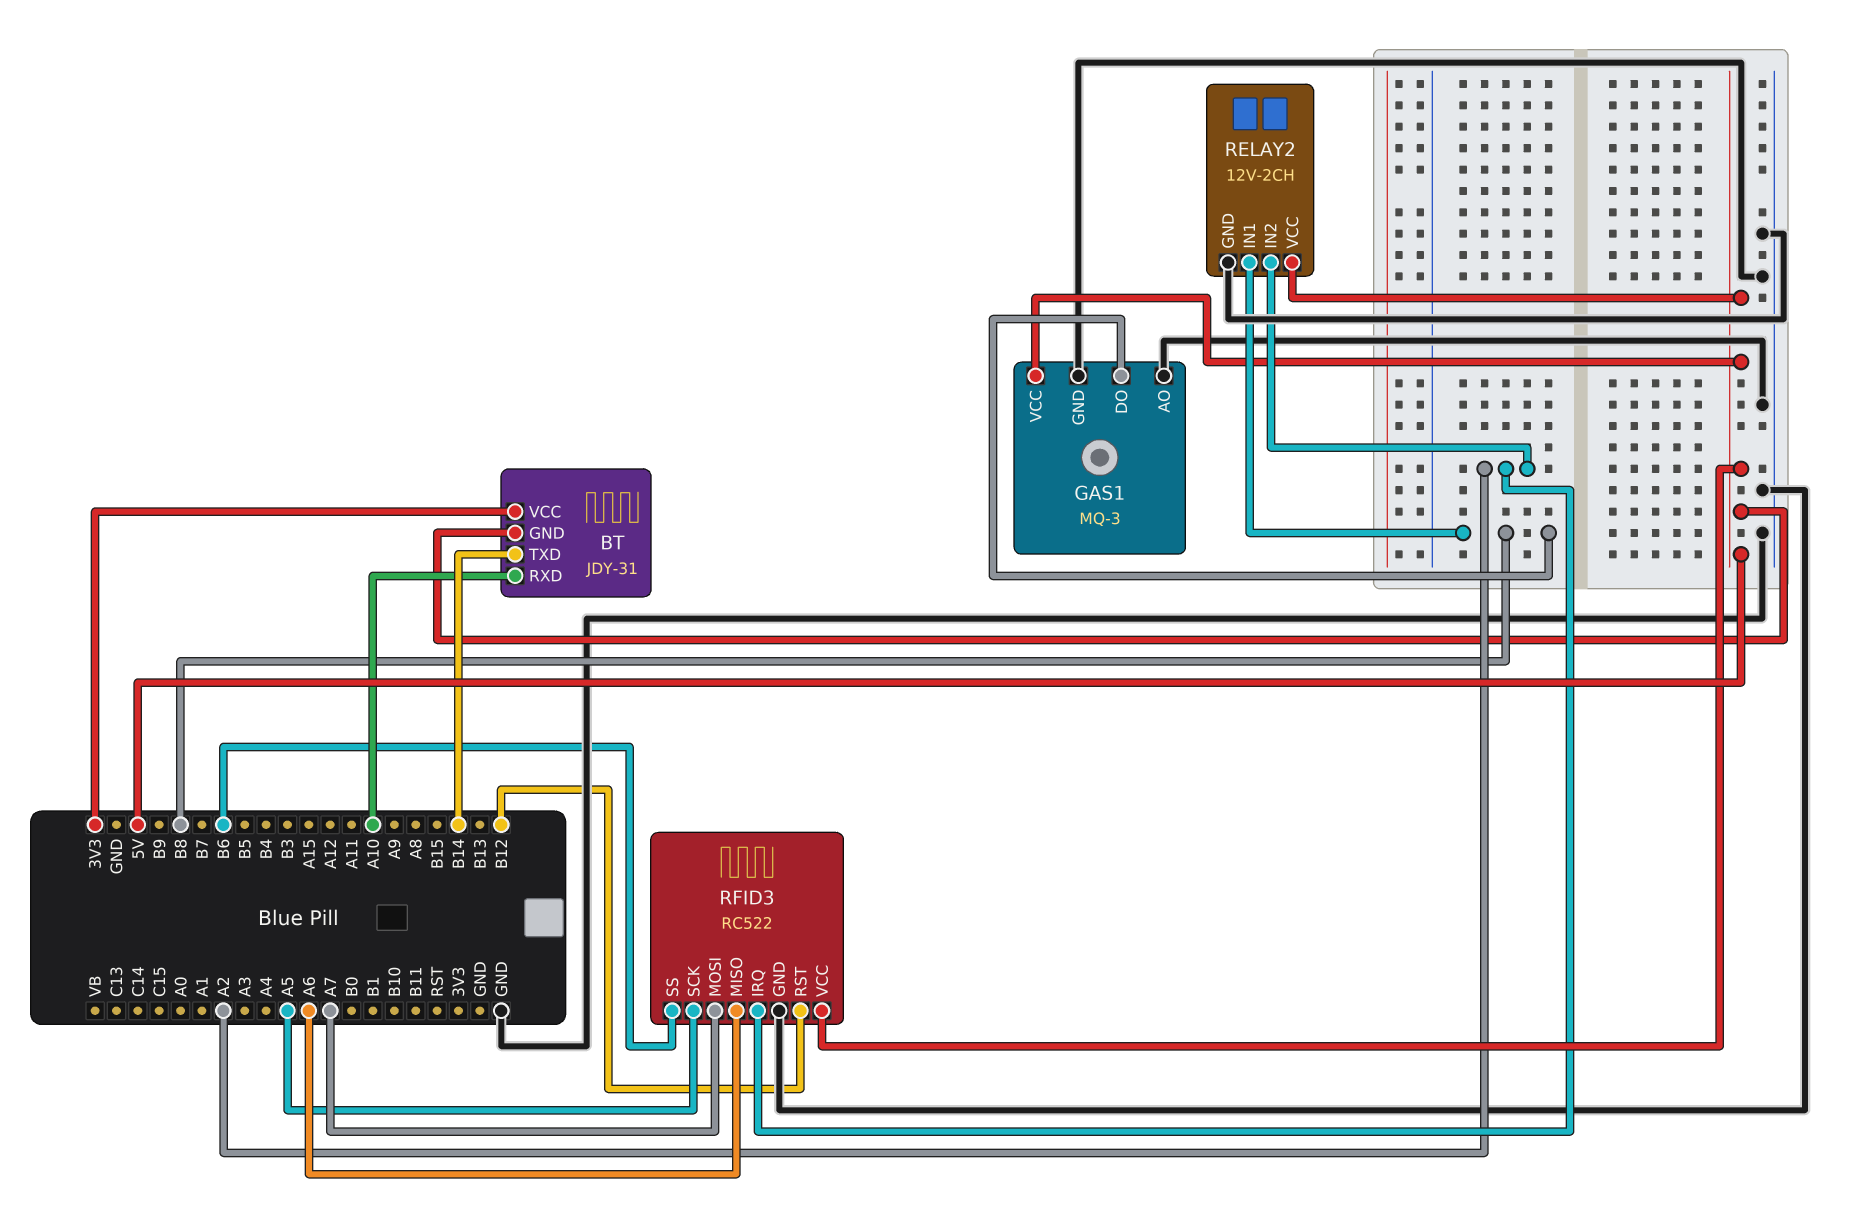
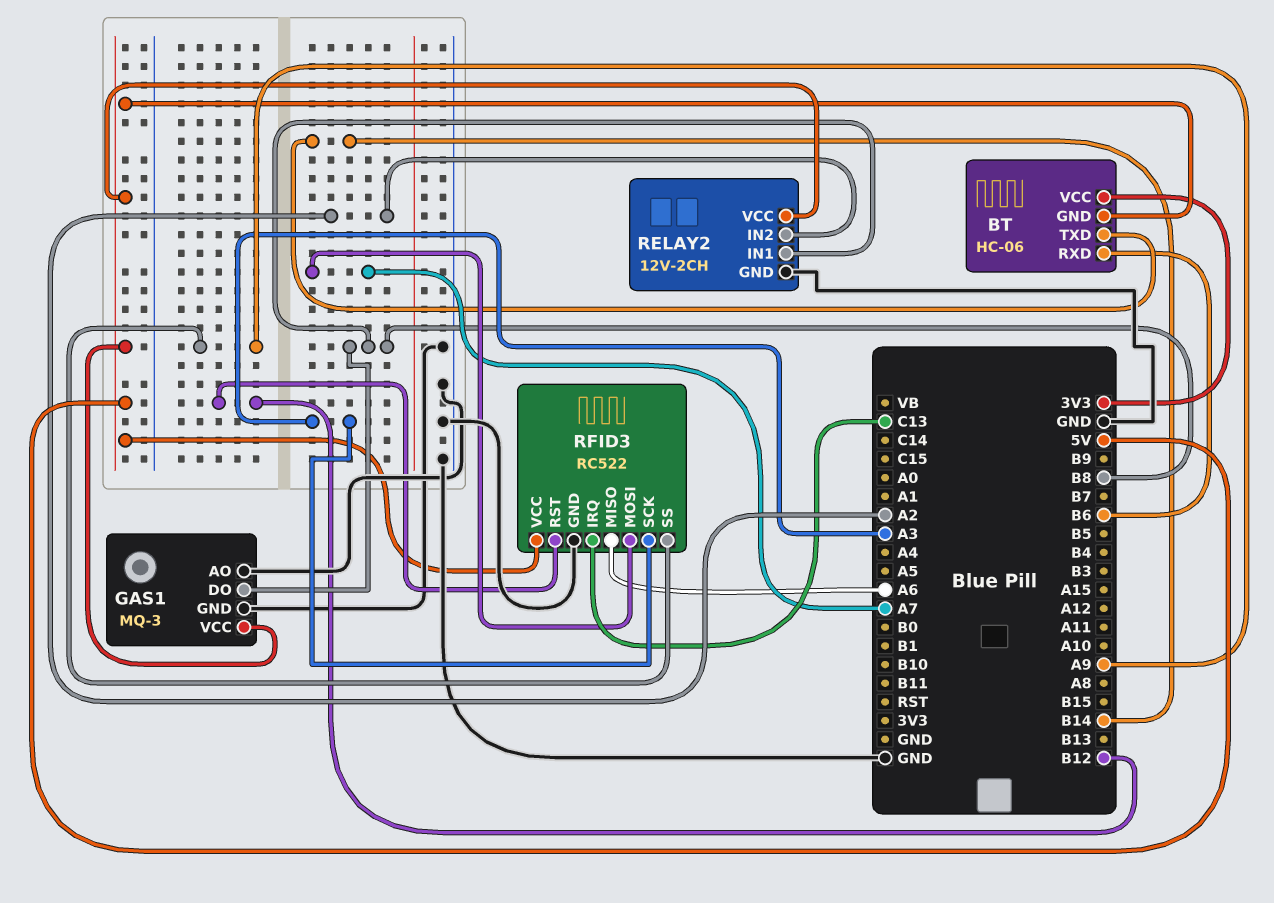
BT: JDY-31 -> HC-06
BT pin RXD: A10 -> B6
RFID3 pin IRQ: A2 -> C13
RFID3 pin SCK: A5 -> A3
RFID3 pin SS: B6 -> A9

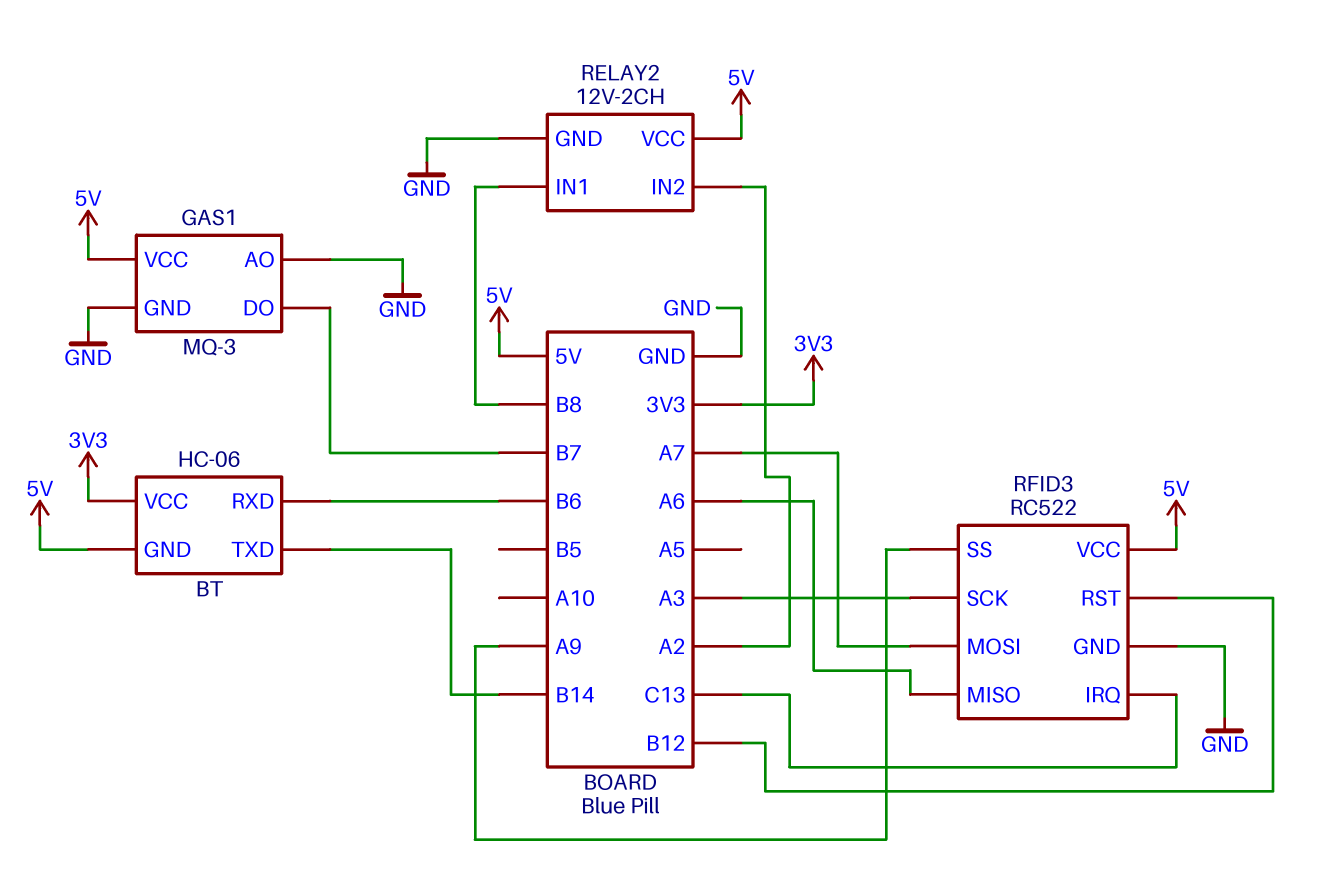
GAS1 pin DO: B8 -> B7

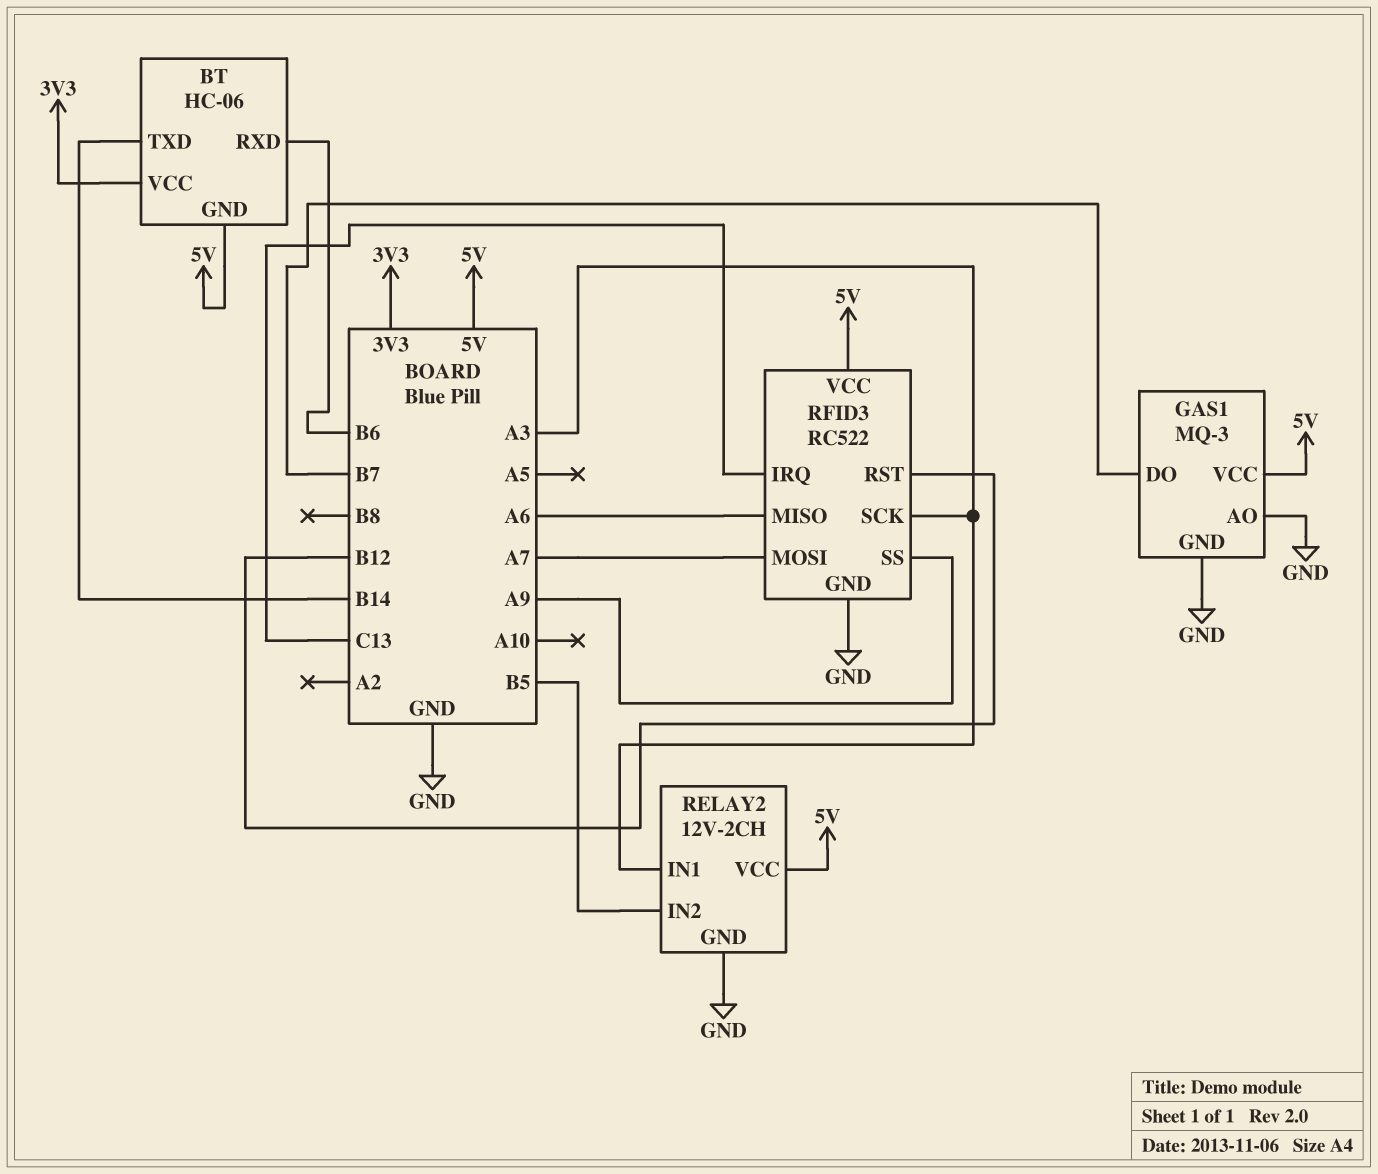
RELAY2 pin IN1: B8 -> A3
RELAY2 pin IN2: A2 -> B5

